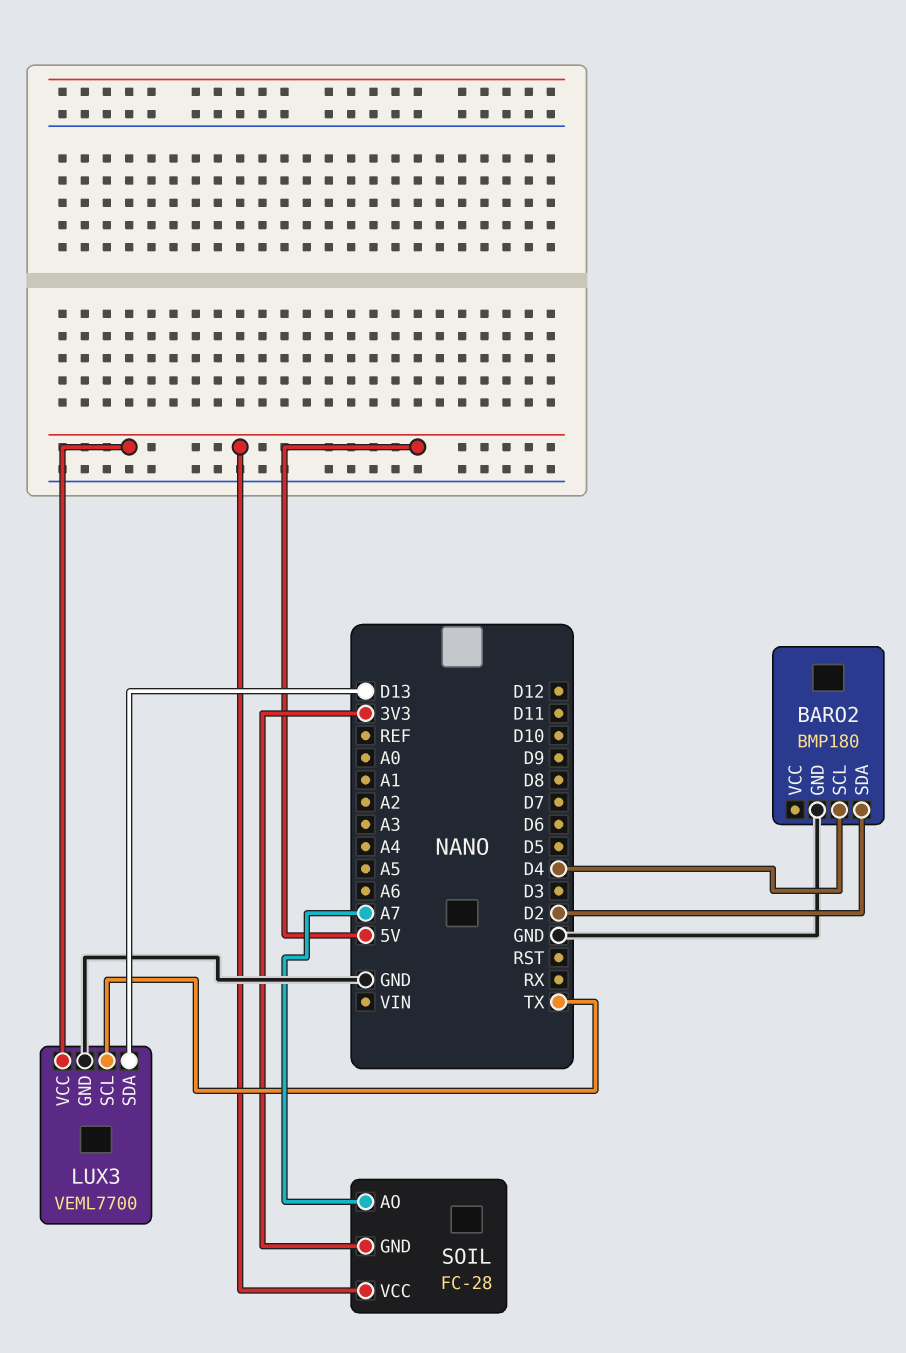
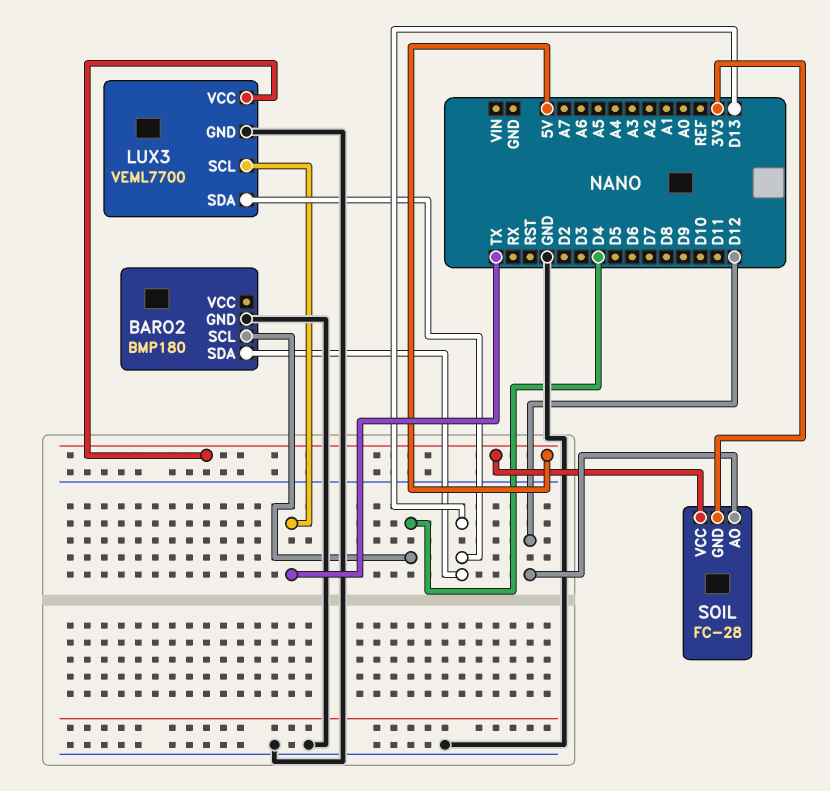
BARO2 pin SDA: D2 -> D13
SOIL pin AO: A7 -> D12

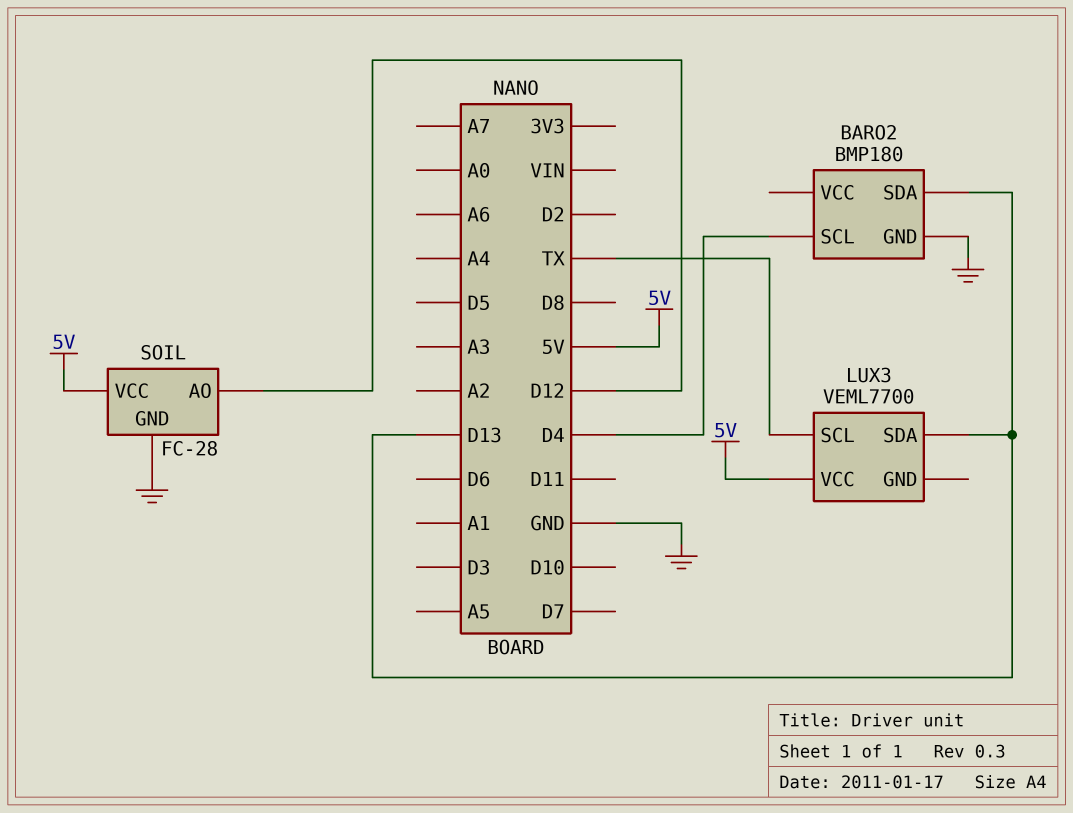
LUX3 pin GND: GND -> none
SOIL pin GND: 3V3 -> GND

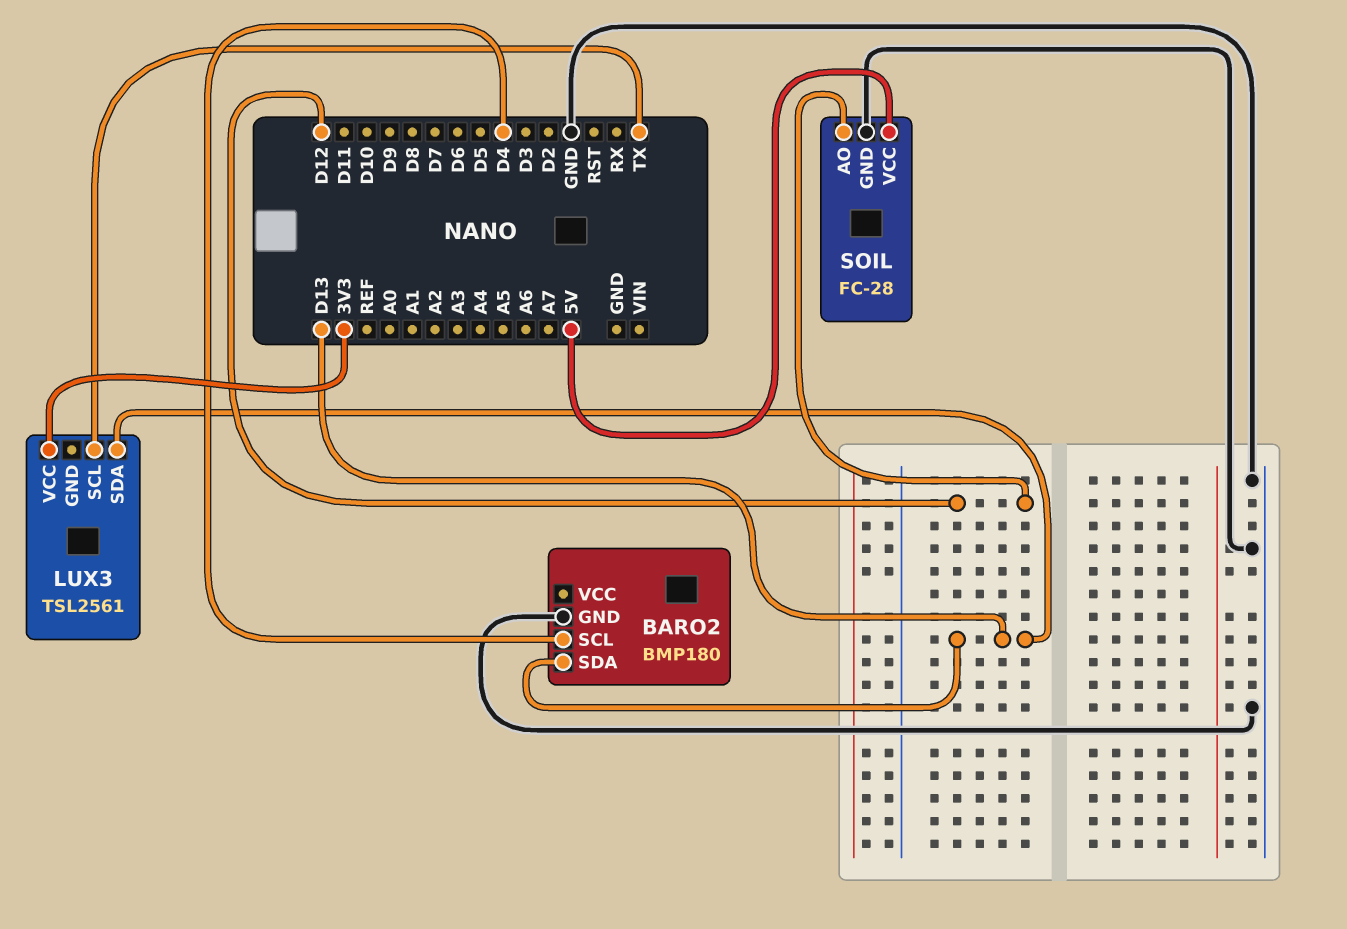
LUX3: VEML7700 -> TSL2561
LUX3 pin VCC: 5V -> 3V3

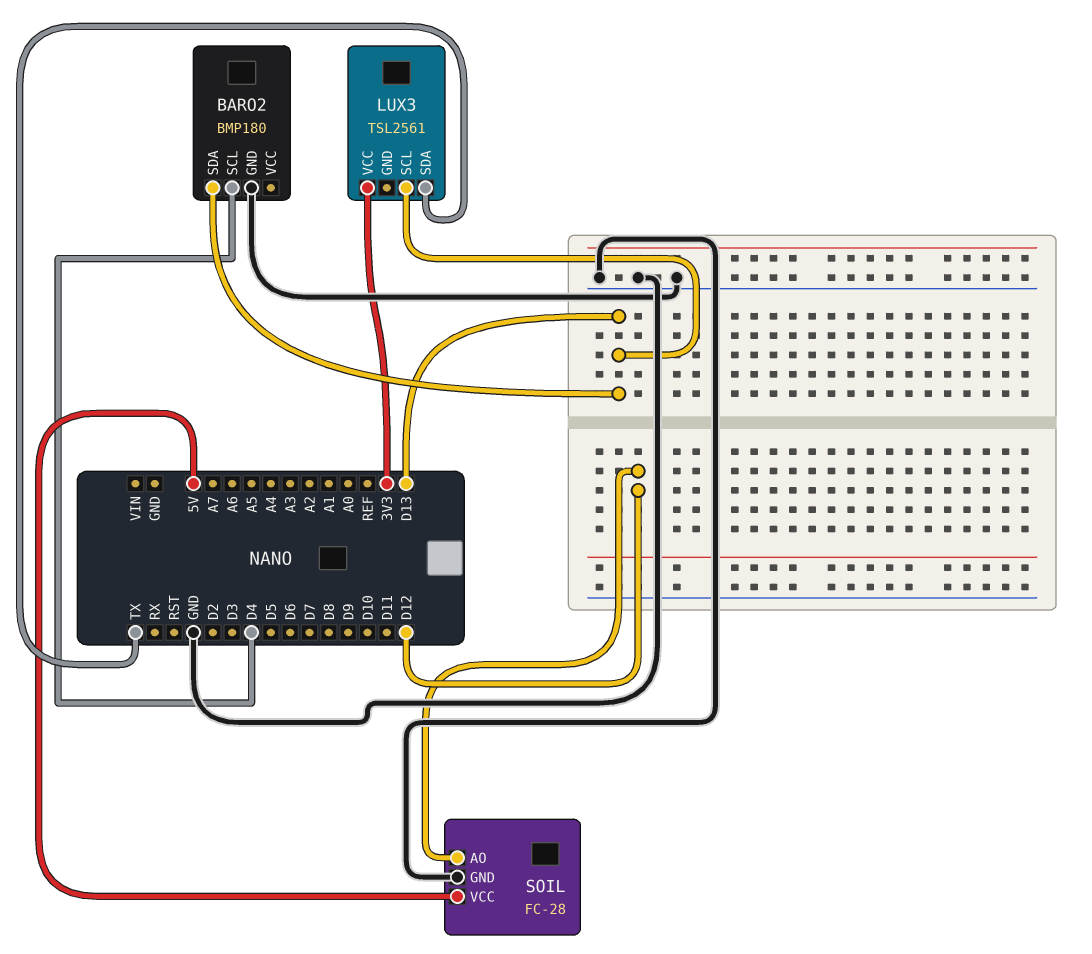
LUX3 pin SCL: TX -> D13
LUX3 pin SDA: D13 -> TX

